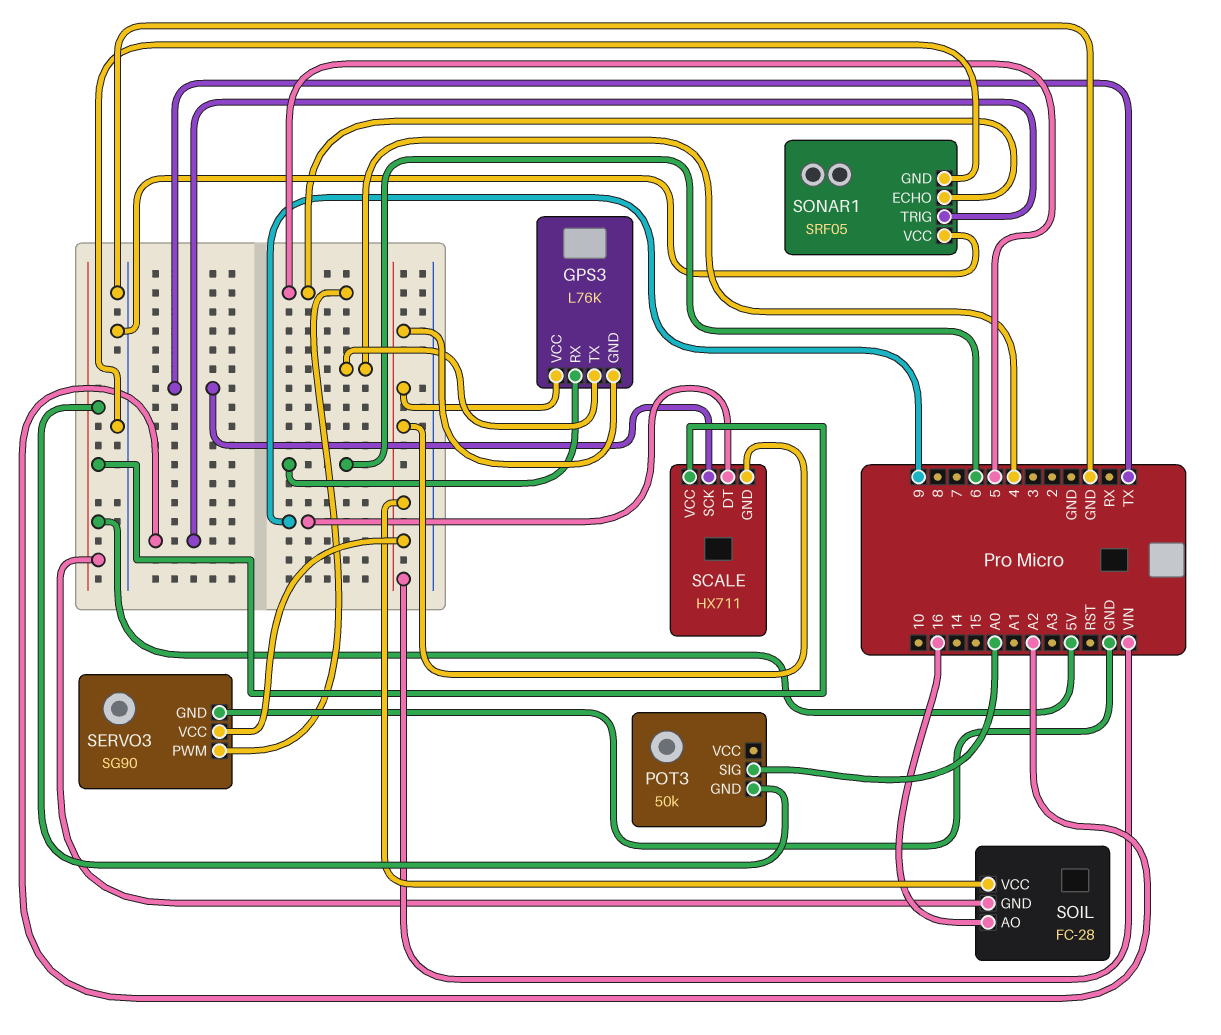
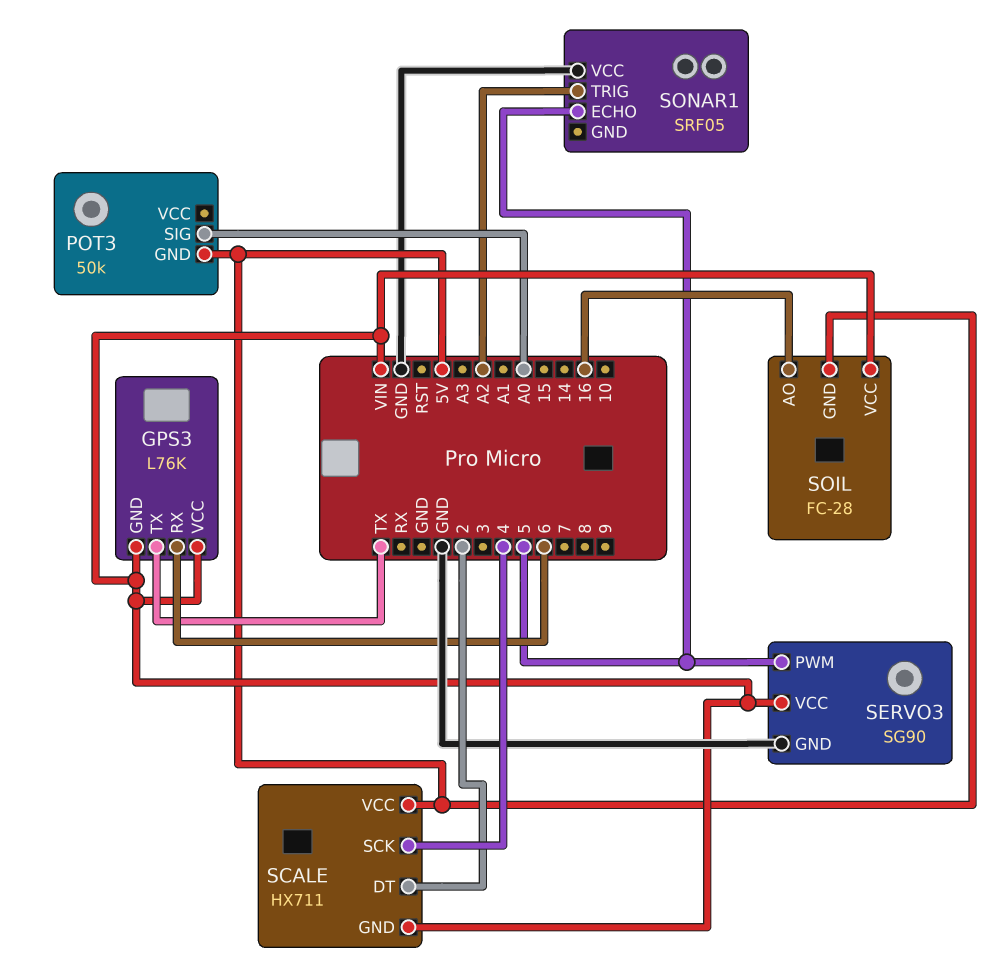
GPS3 pin TX: 4 -> TX
SCALE pin DT: 9 -> 2
SCALE pin SCK: TX -> 4
SONAR1 pin GND: GND -> none

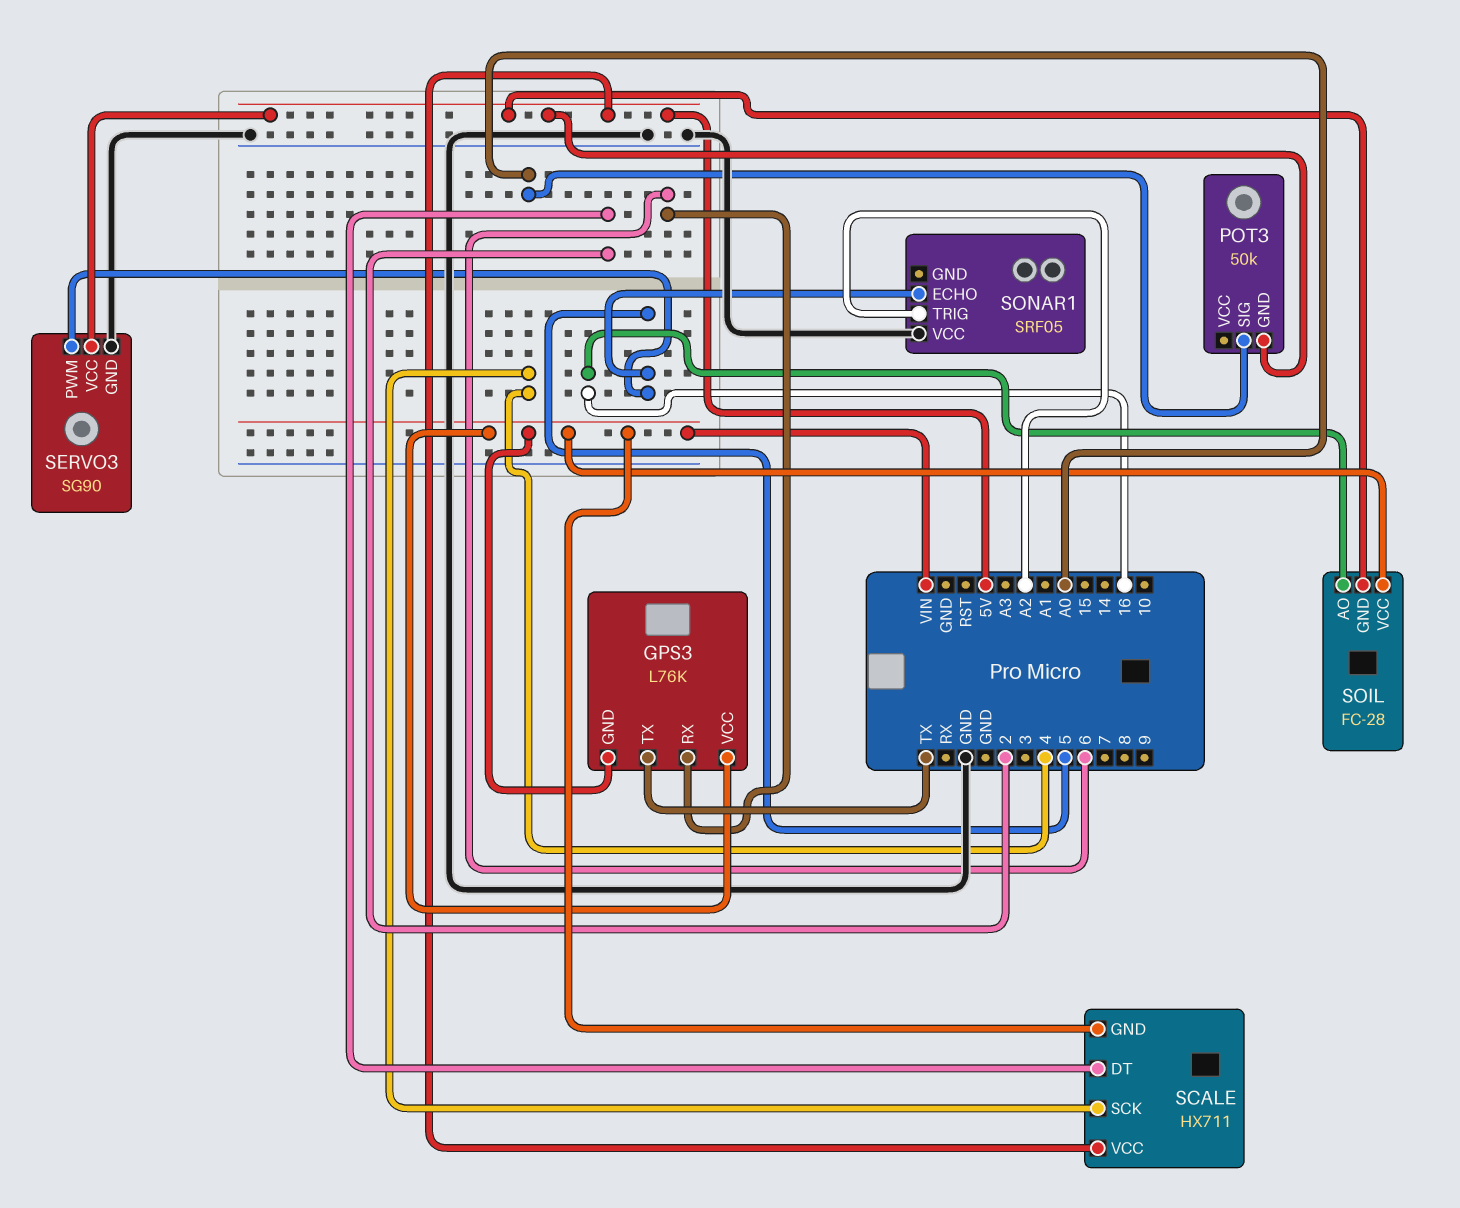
SERVO3 pin VCC: VIN -> 5V

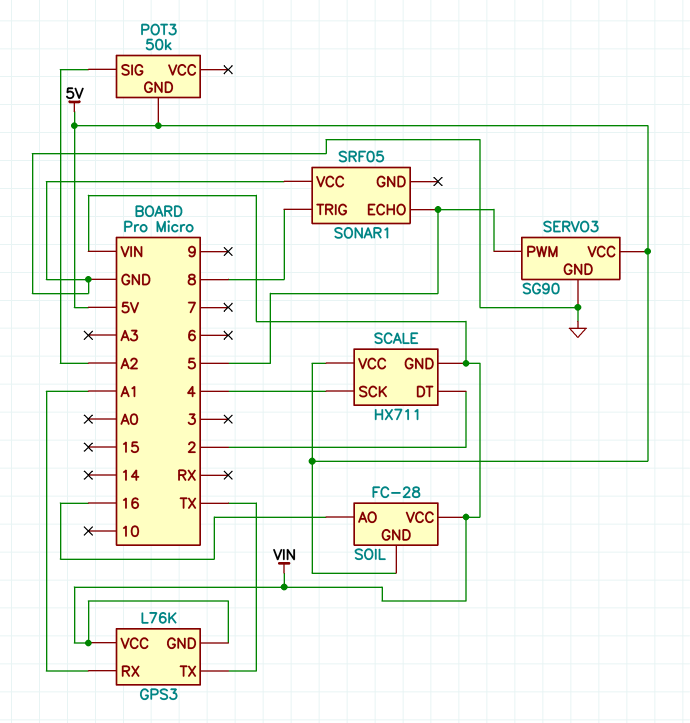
GPS3 pin RX: 6 -> A1
POT3 pin SIG: A0 -> A2
SONAR1 pin TRIG: A2 -> 8

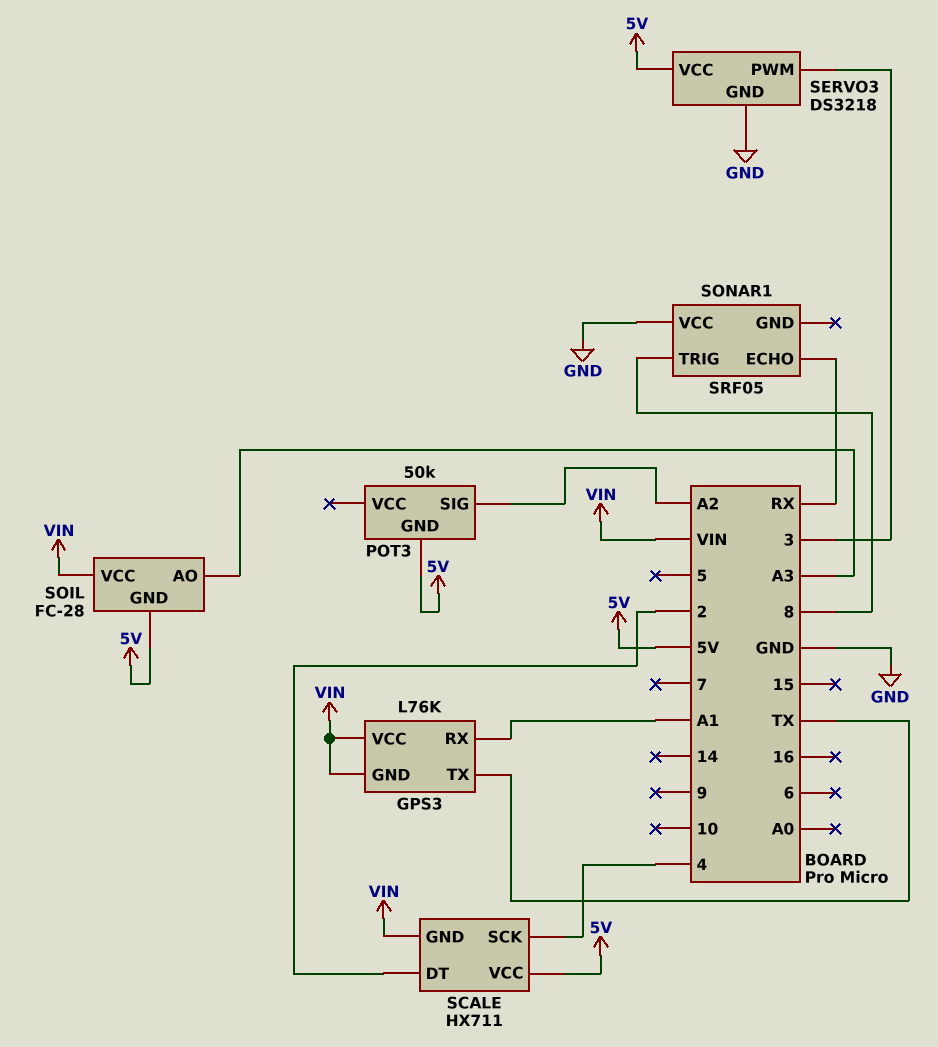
SERVO3: SG90 -> DS3218
SERVO3 pin PWM: 5 -> 3
SOIL pin AO: 16 -> A3
SONAR1 pin ECHO: 5 -> RX

